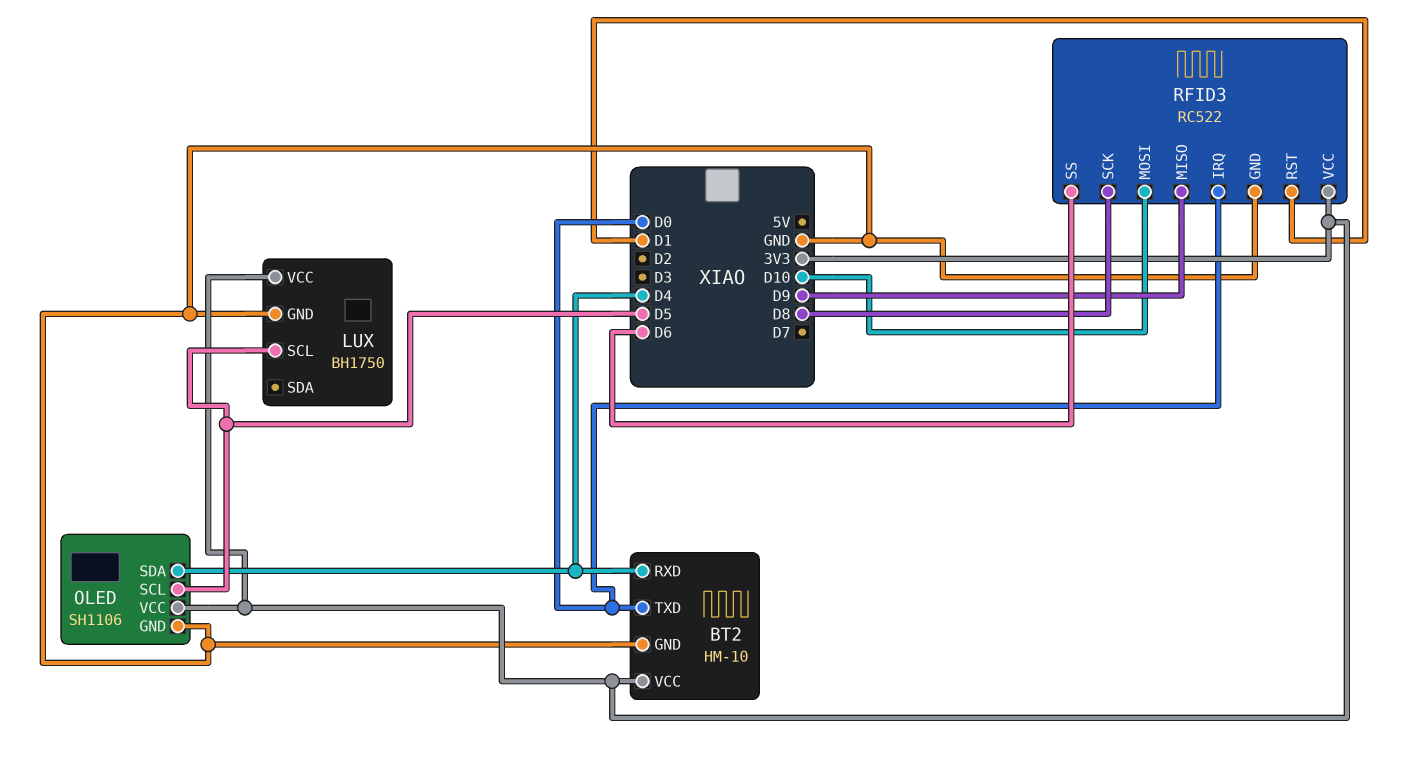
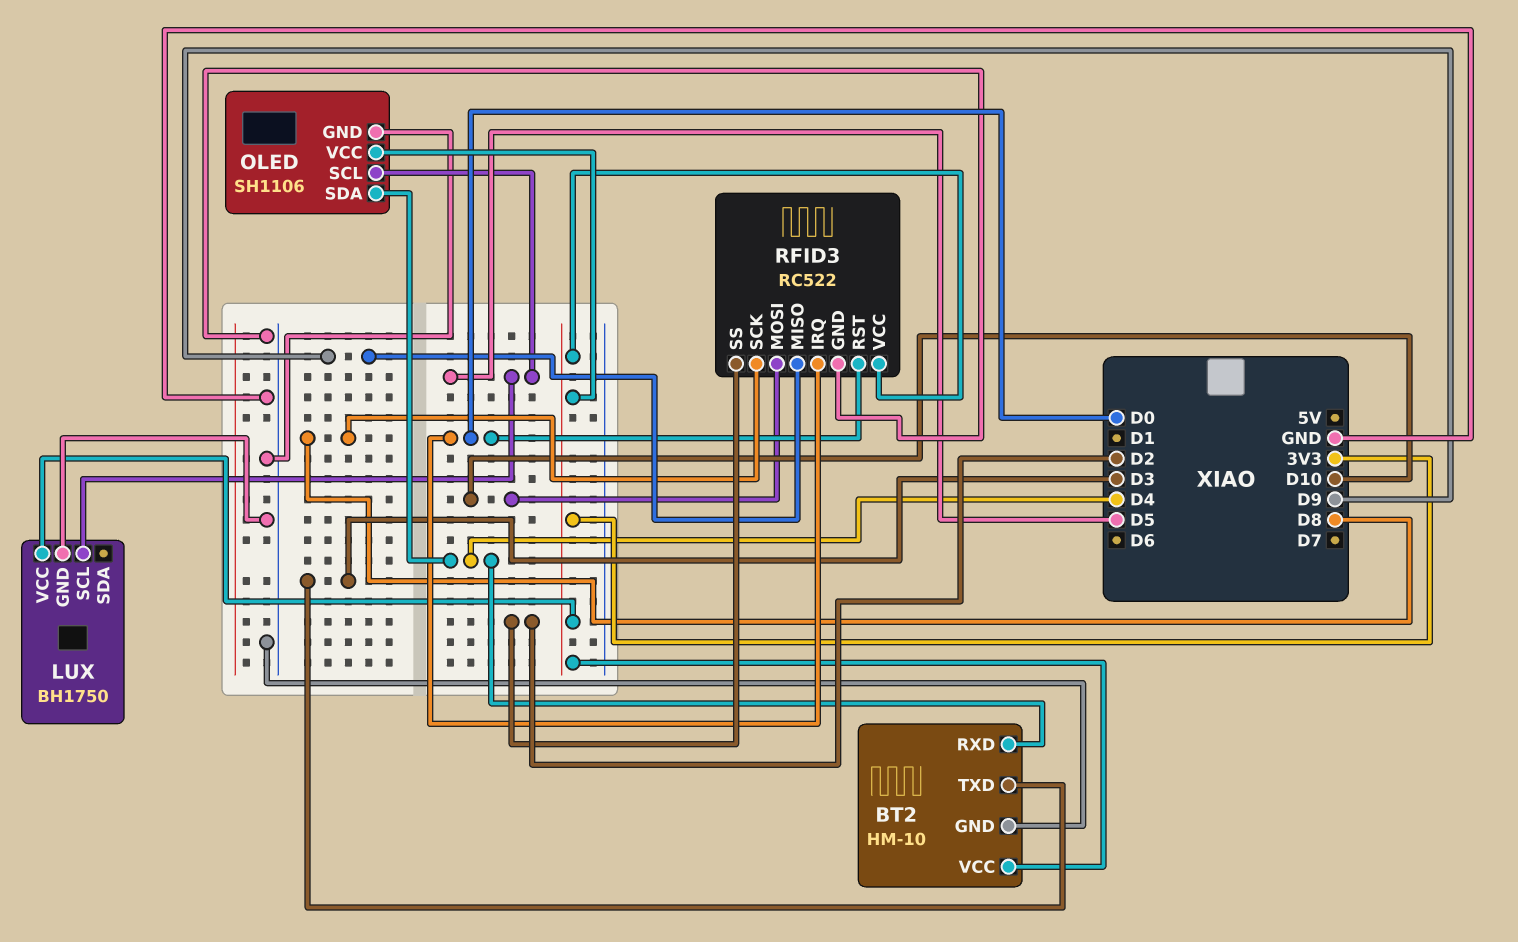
BT2 pin TXD: D0 -> D3
RFID3 pin RST: D1 -> D0
RFID3 pin SS: D6 -> D2

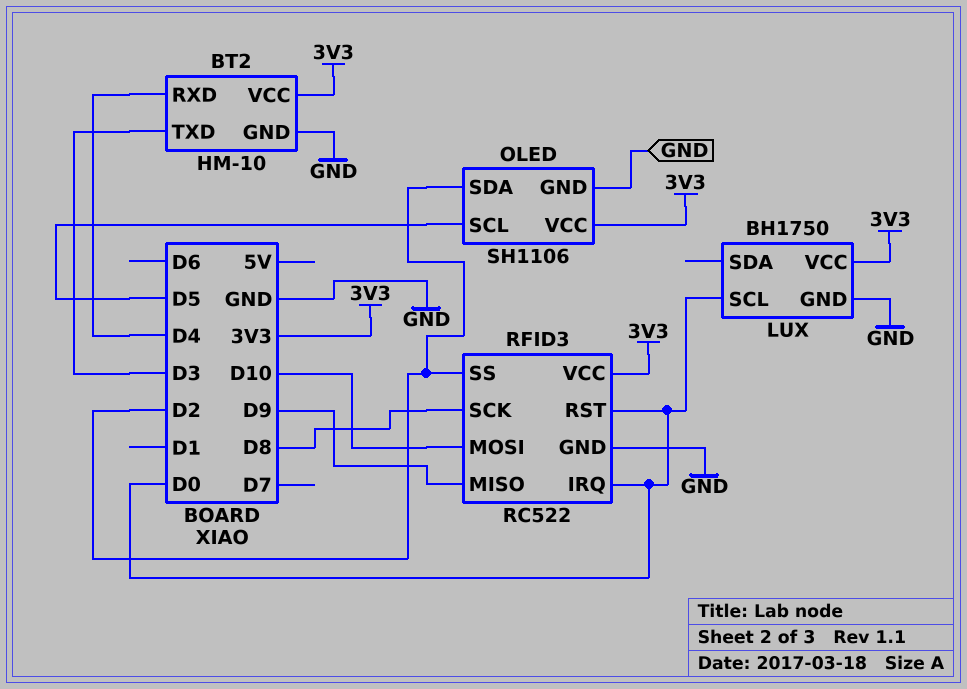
LUX pin SCL: D5 -> D0
OLED pin SDA: D4 -> D2

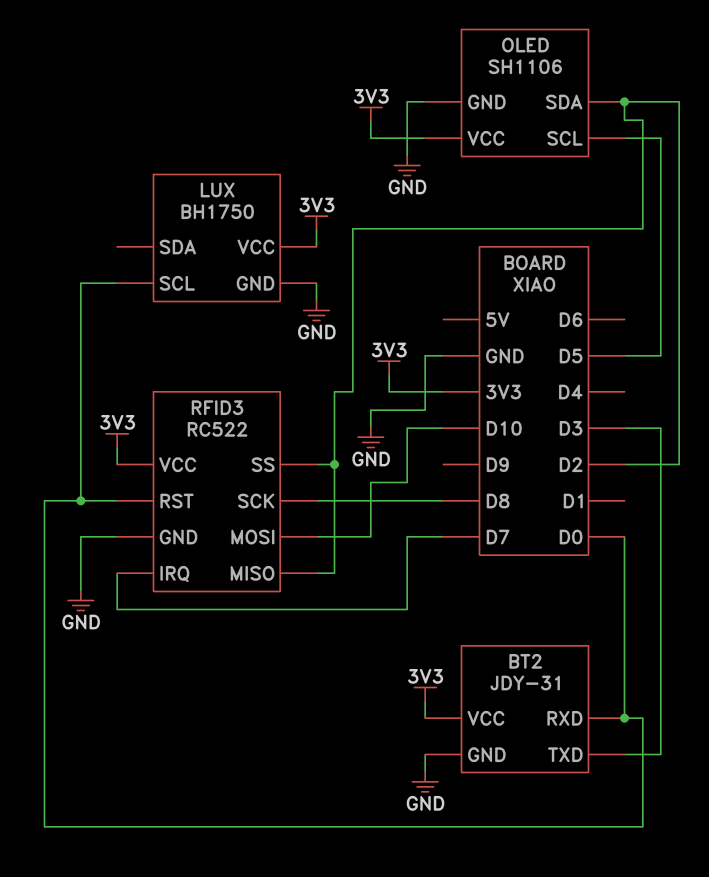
BT2: HM-10 -> JDY-31
BT2 pin RXD: D4 -> D0
RFID3 pin IRQ: D0 -> D7
RFID3 pin MISO: D9 -> D2

